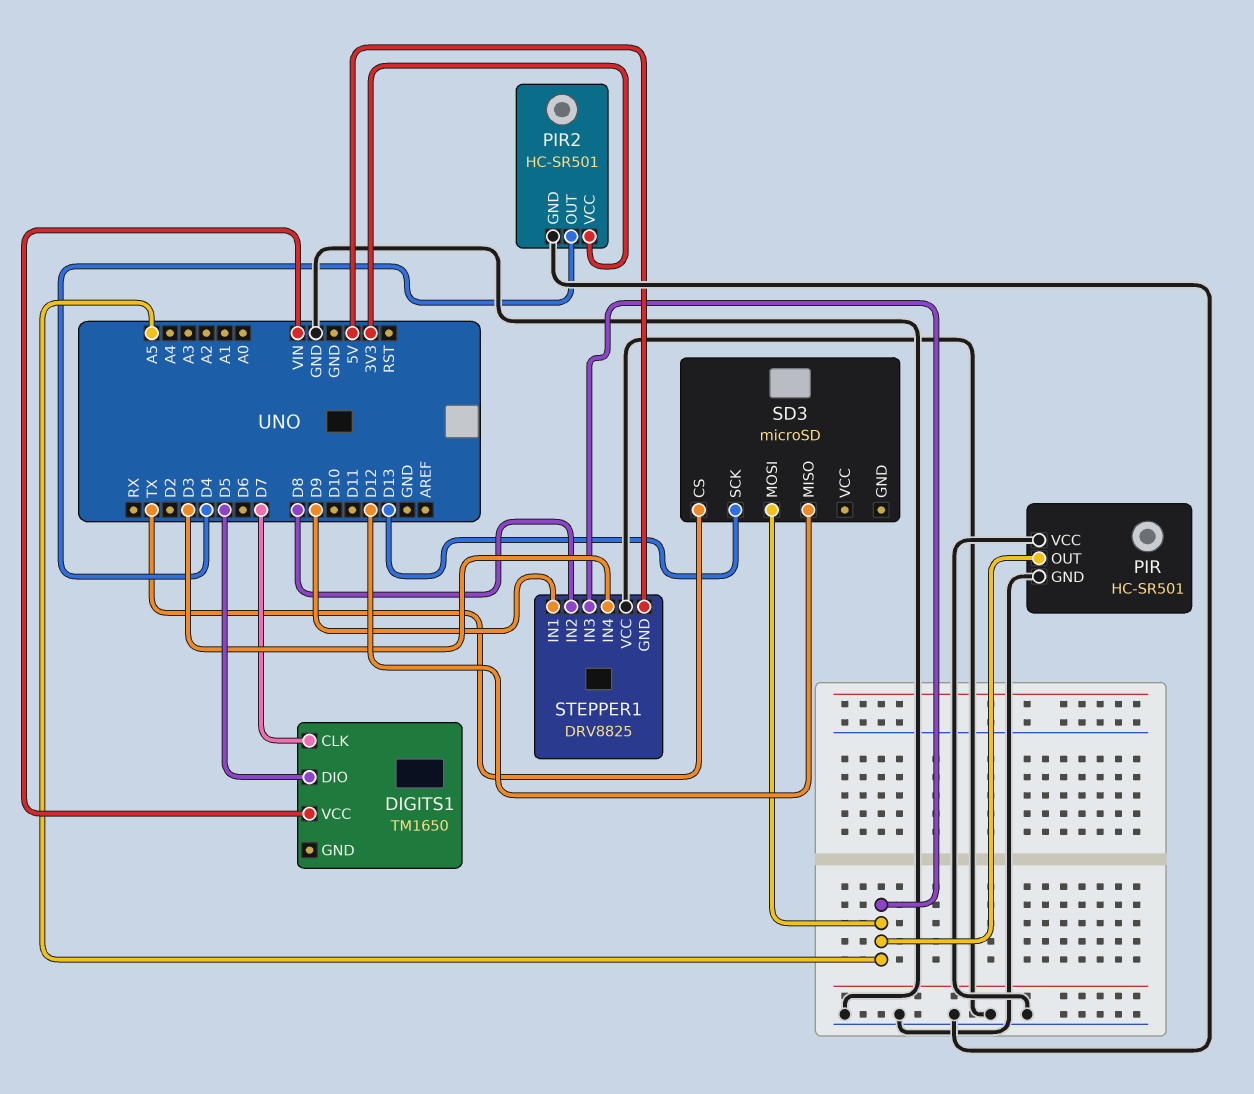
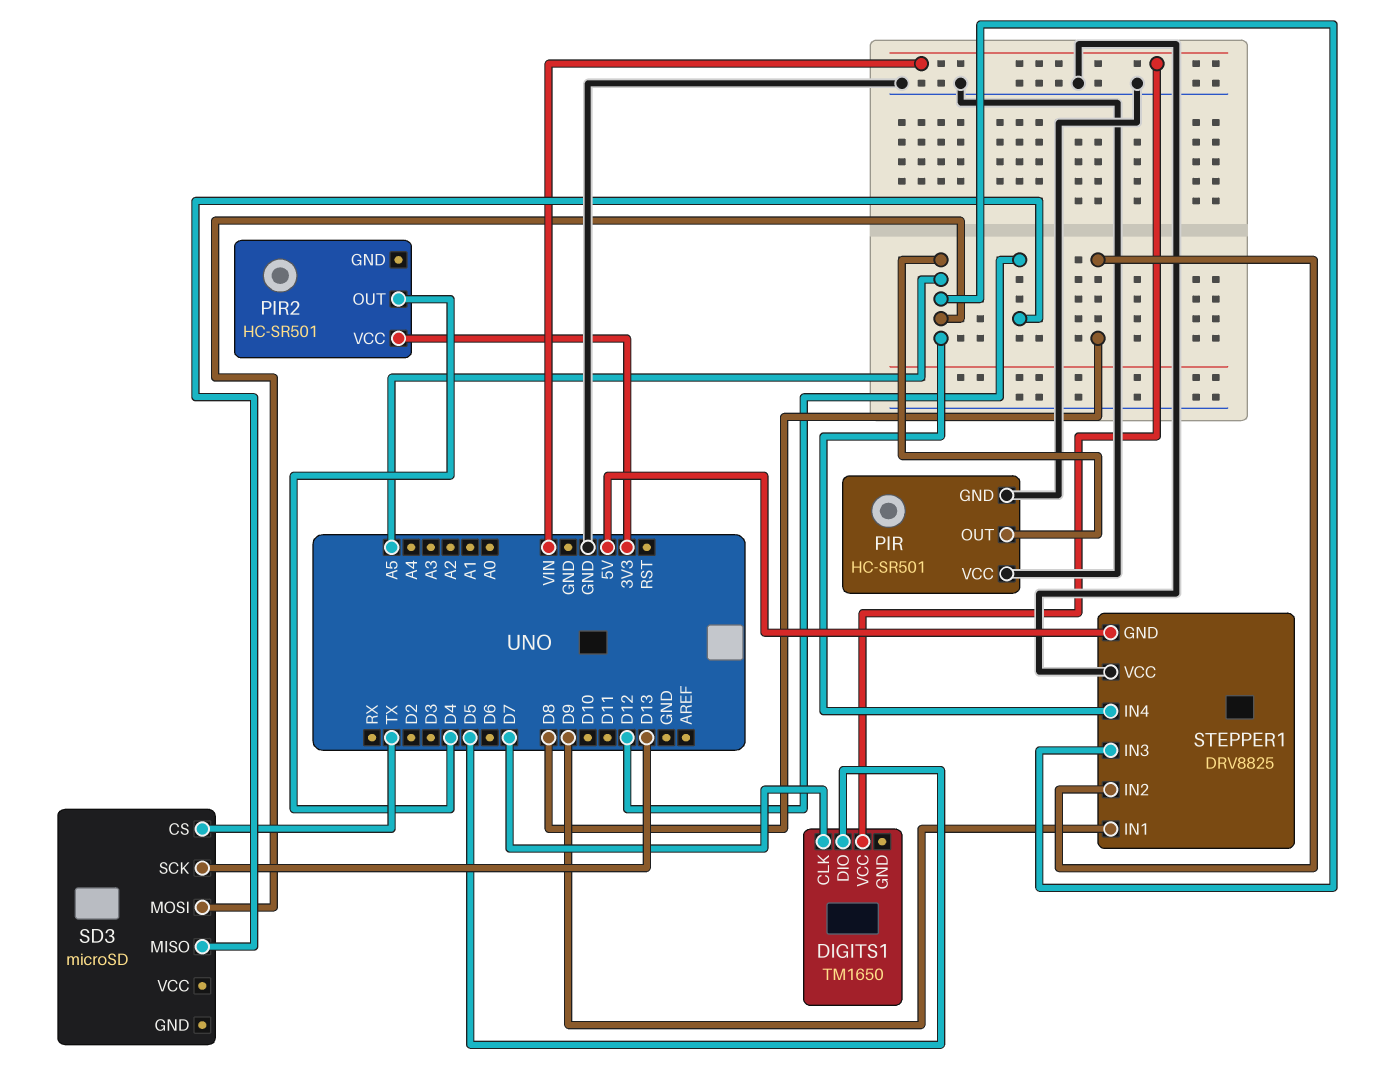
PIR2 pin GND: GND -> none
STEPPER1 pin IN4: D3 -> A5

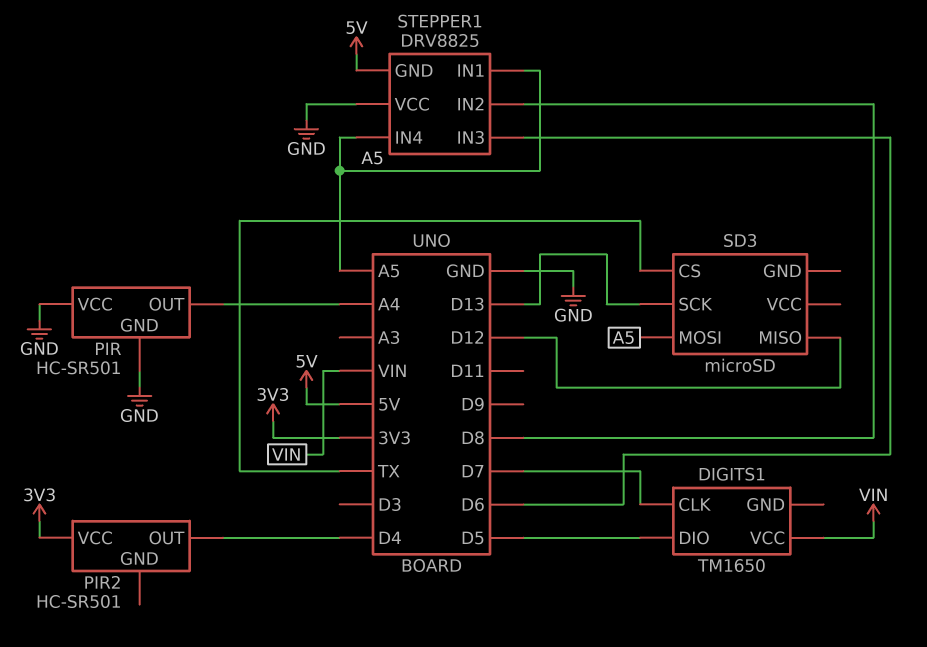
PIR pin OUT: A5 -> A4
STEPPER1 pin IN1: D9 -> A5
STEPPER1 pin IN3: A5 -> D6

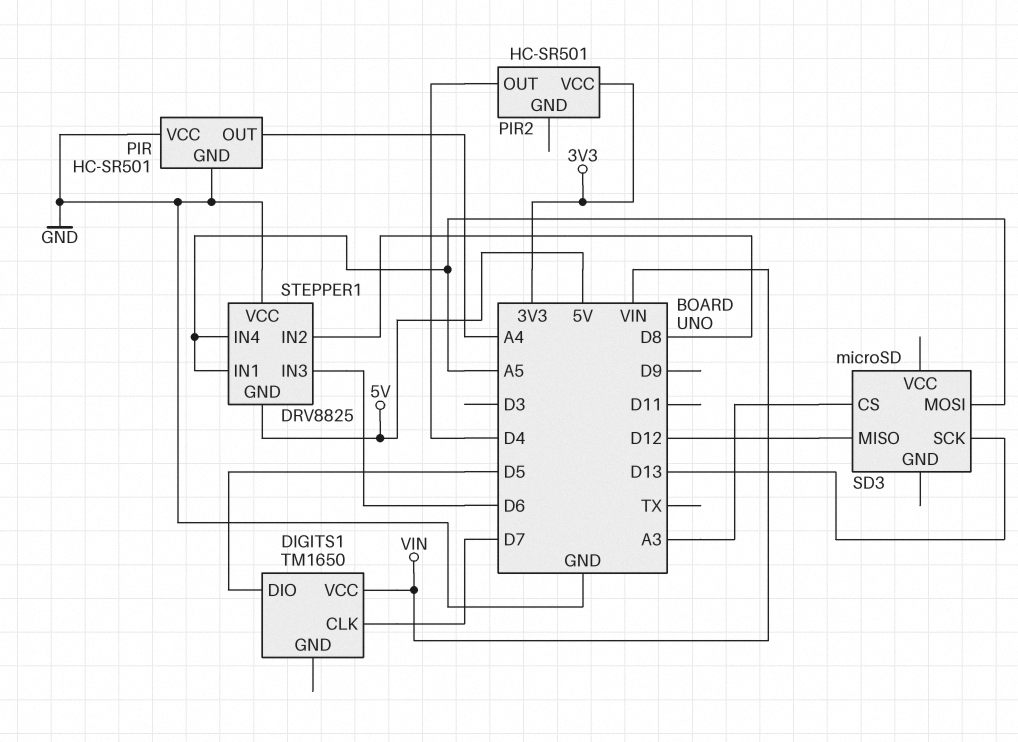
SD3 pin CS: TX -> A3

